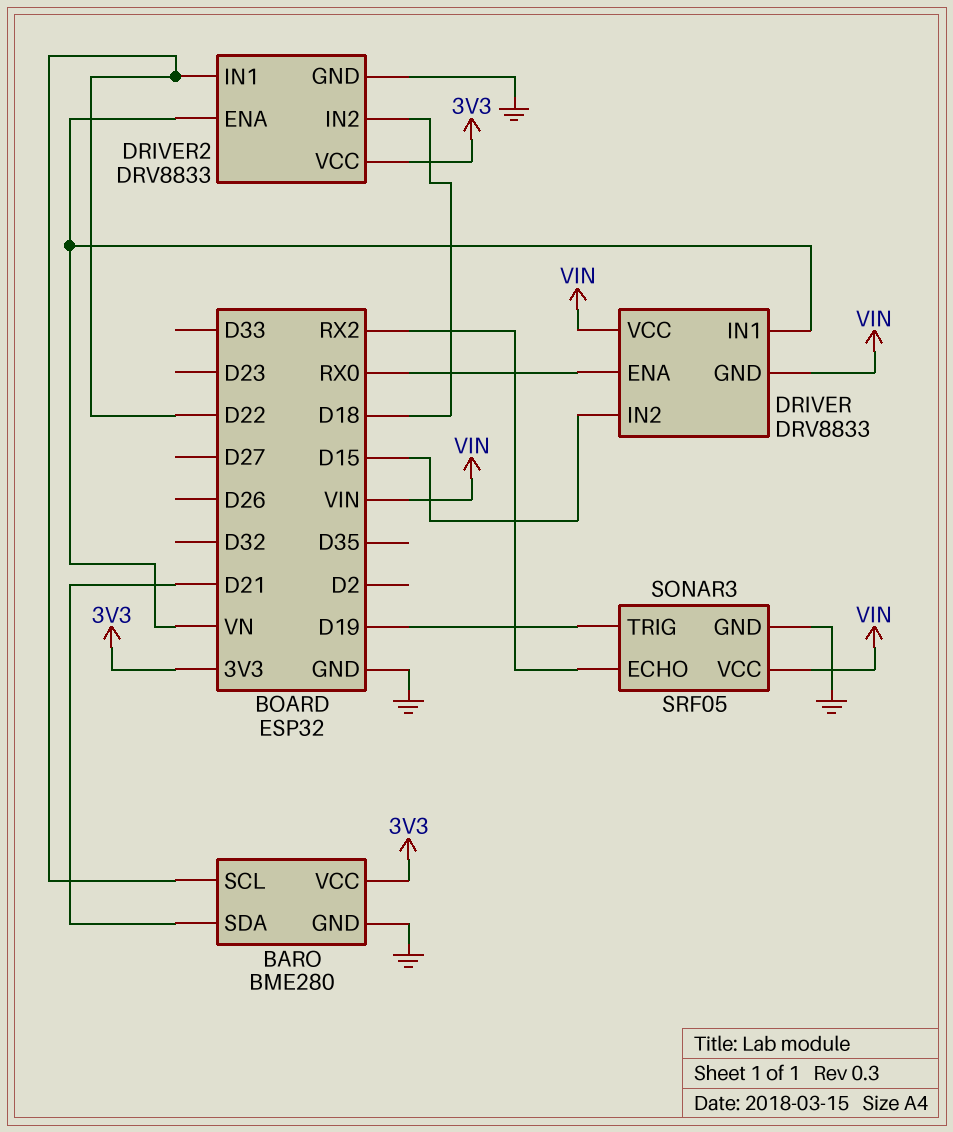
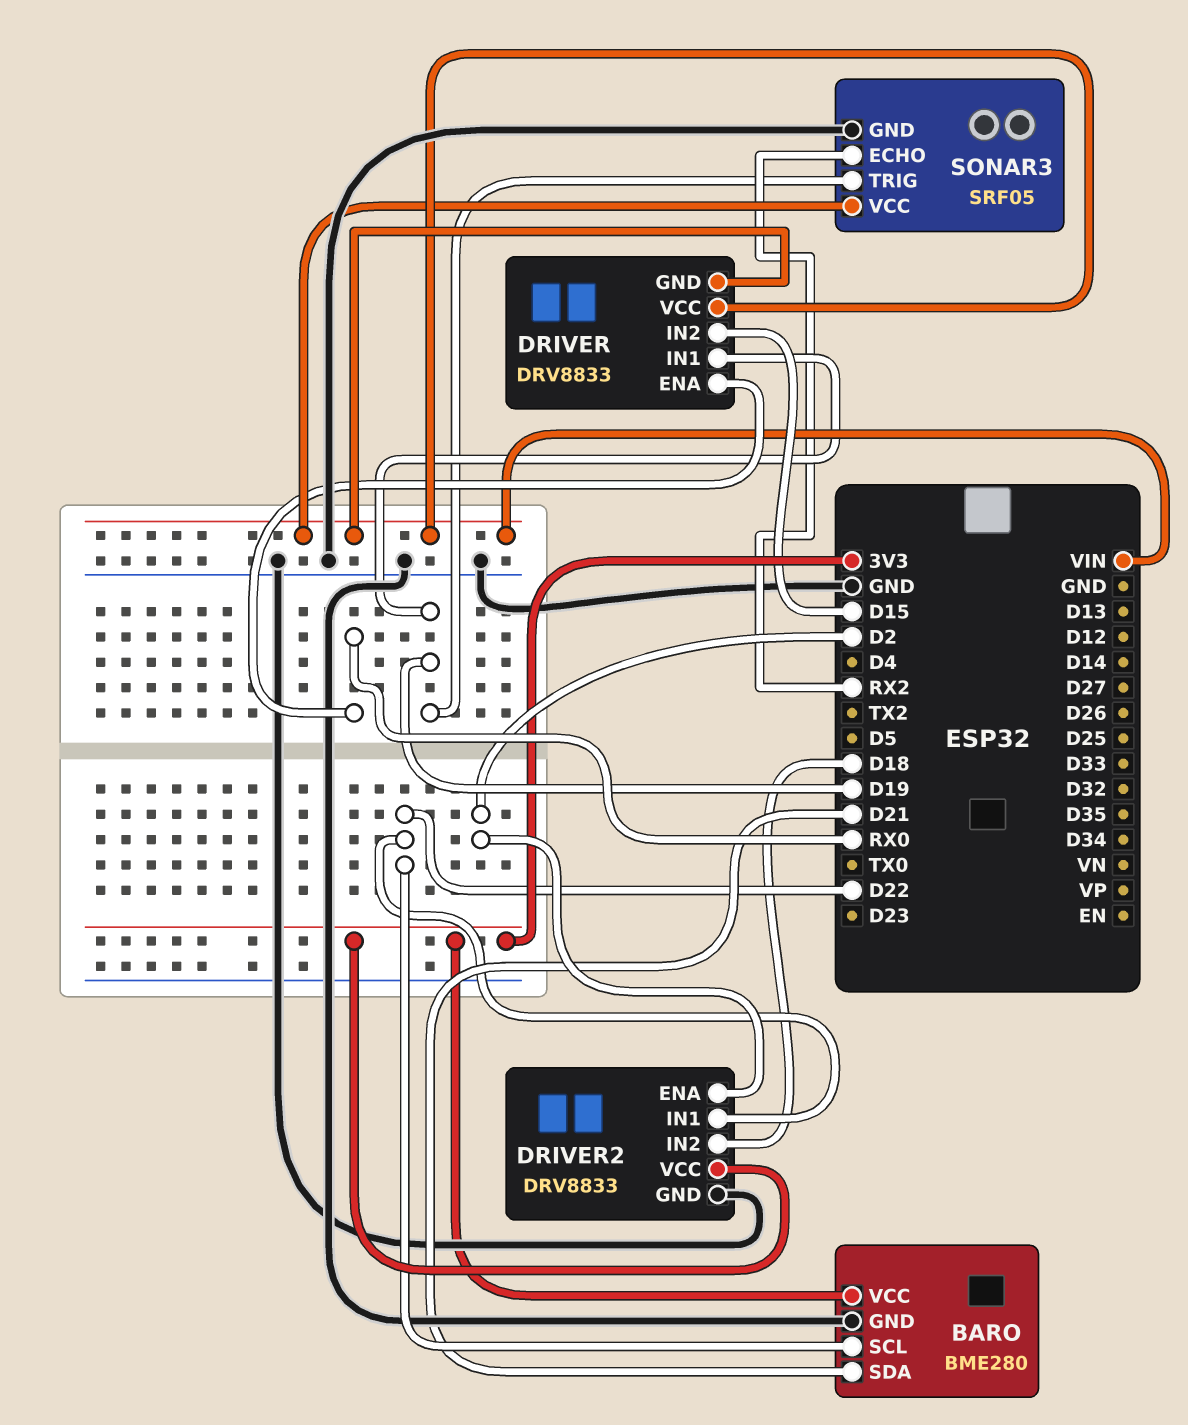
DRIVER pin IN1: VN -> D19
DRIVER2 pin ENA: VN -> D2

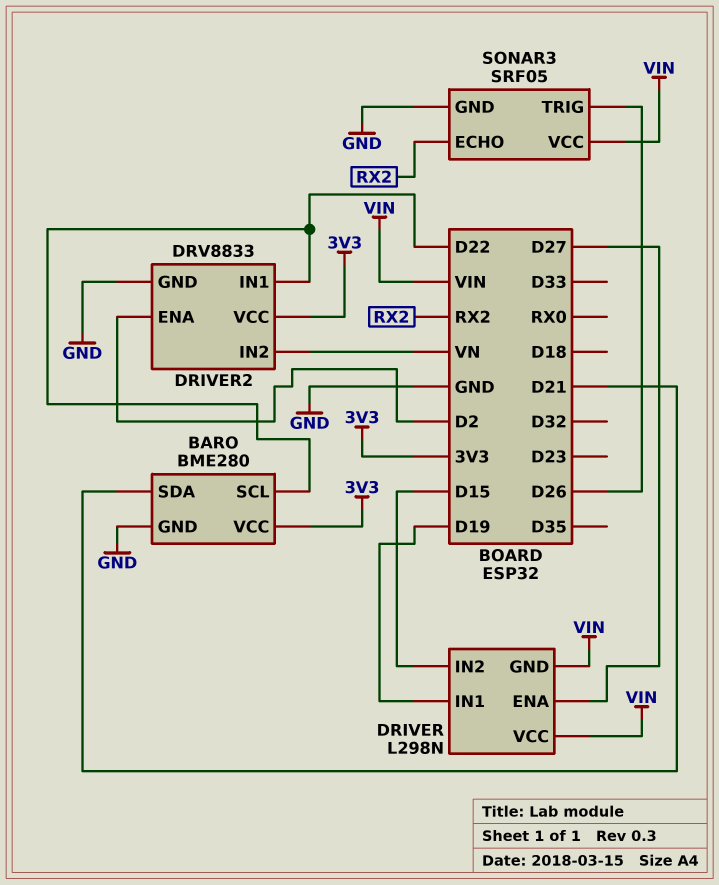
DRIVER: DRV8833 -> L298N
DRIVER pin ENA: RX0 -> D27
DRIVER2 pin IN2: D18 -> VN
SONAR3 pin TRIG: D19 -> D26

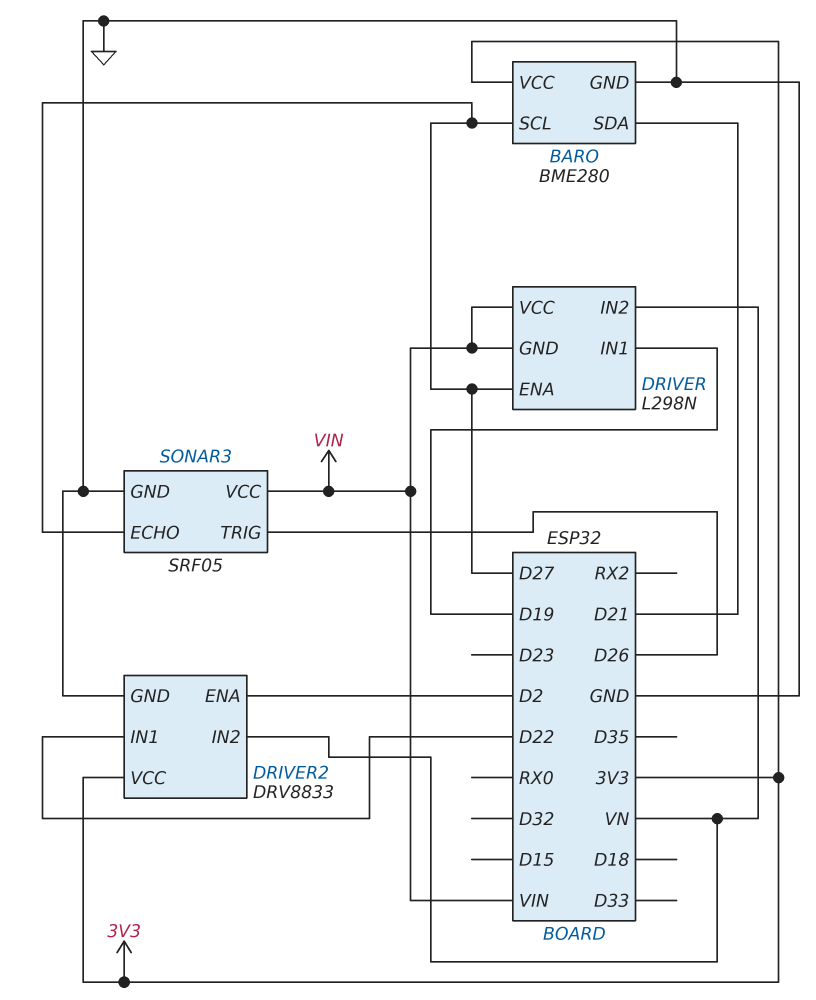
BARO pin SCL: D22 -> D27
DRIVER pin IN2: D15 -> VN
SONAR3 pin ECHO: RX2 -> D27

